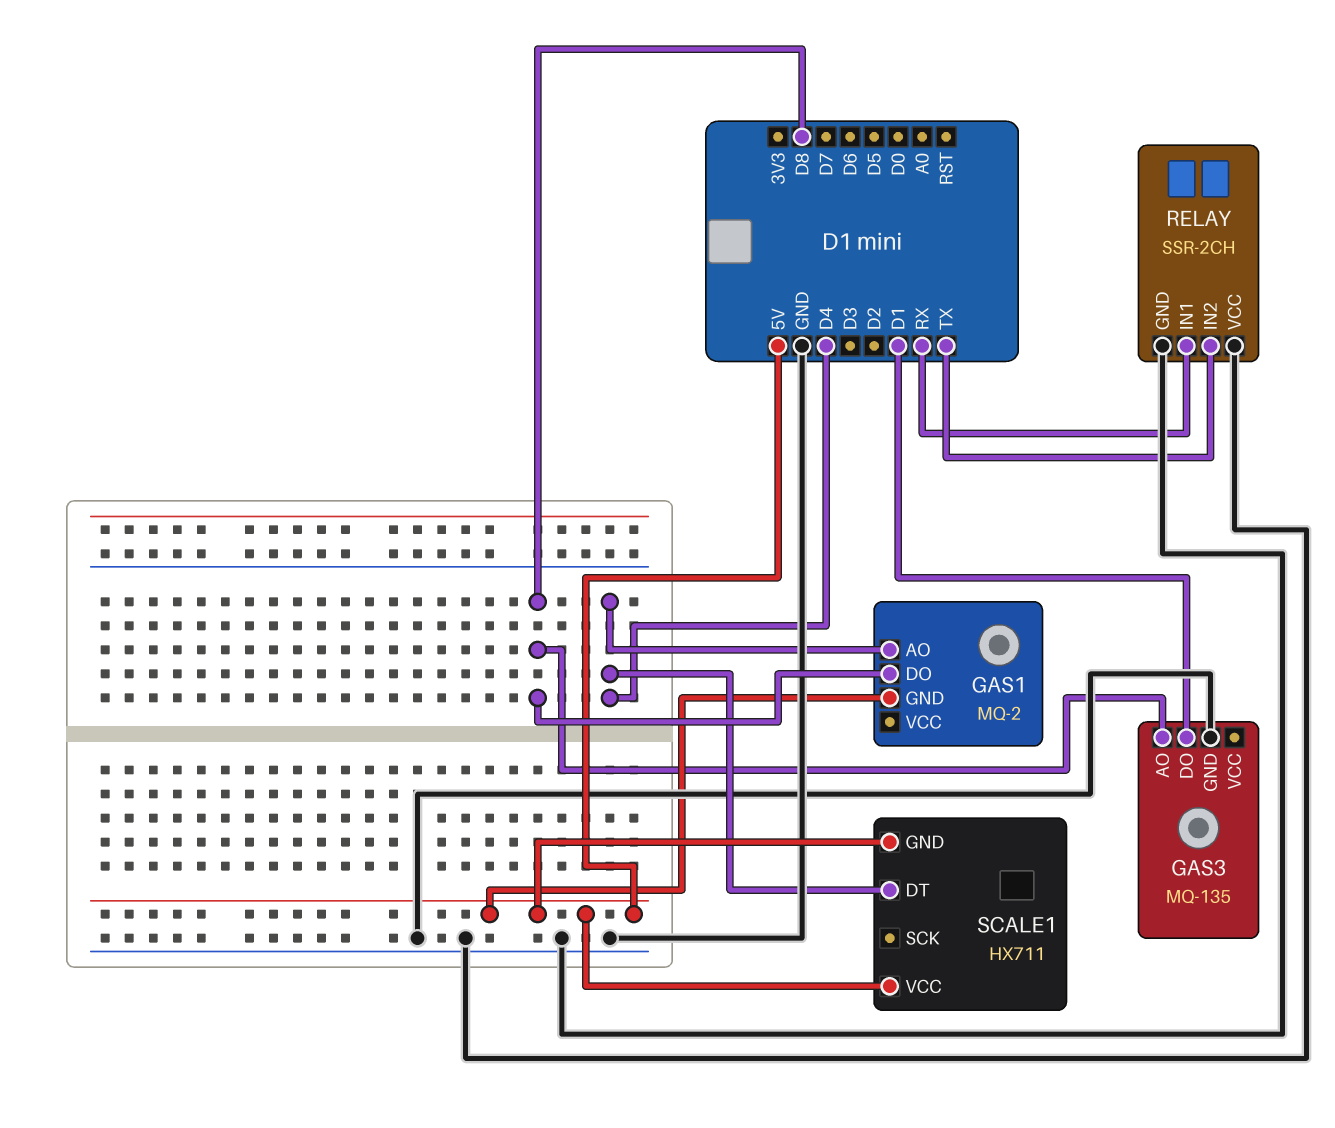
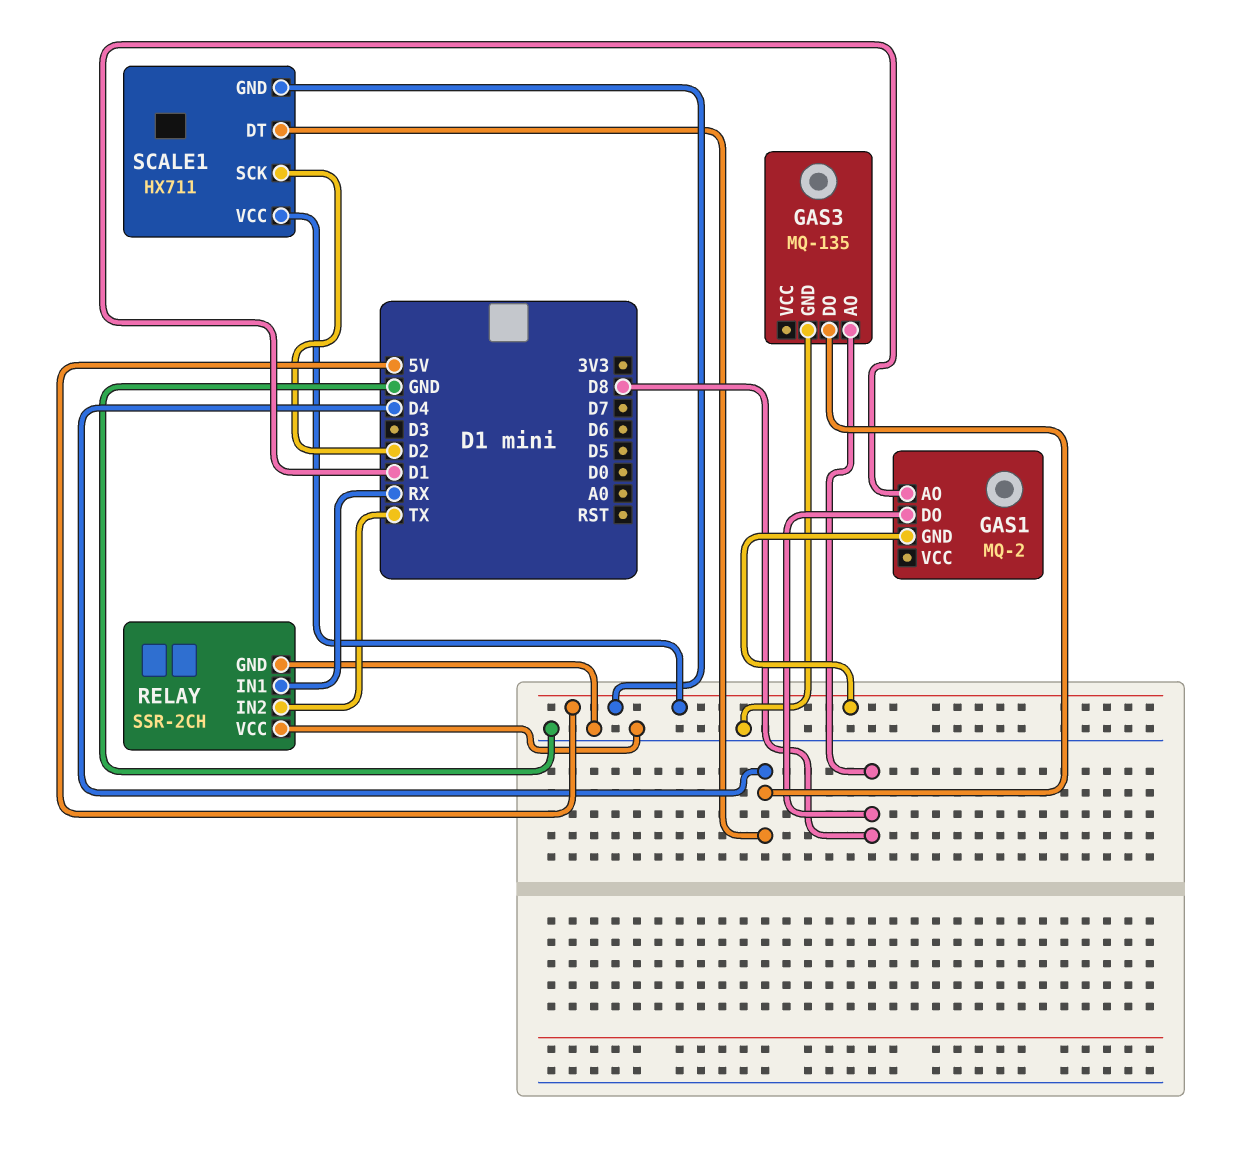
GAS1 pin AO: D4 -> D1
GAS3 pin DO: D1 -> D4
SCALE1 pin SCK: none -> D2

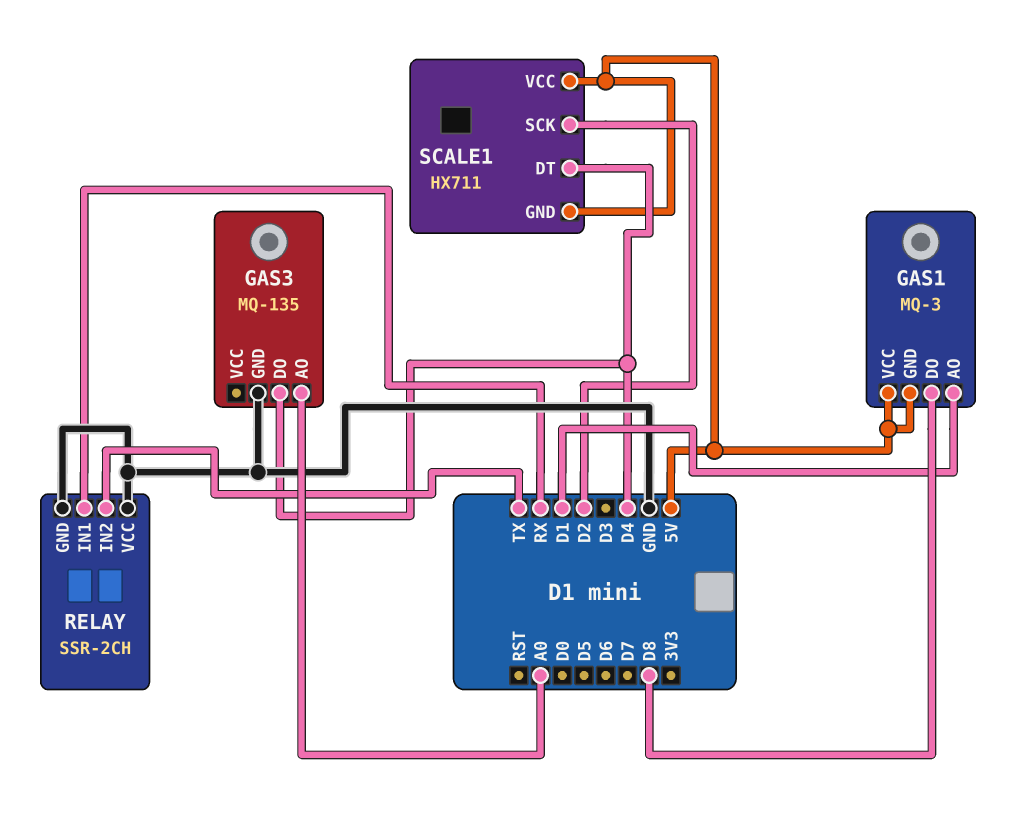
GAS1: MQ-2 -> MQ-3
GAS1 pin VCC: none -> 5V
GAS3 pin AO: D8 -> A0

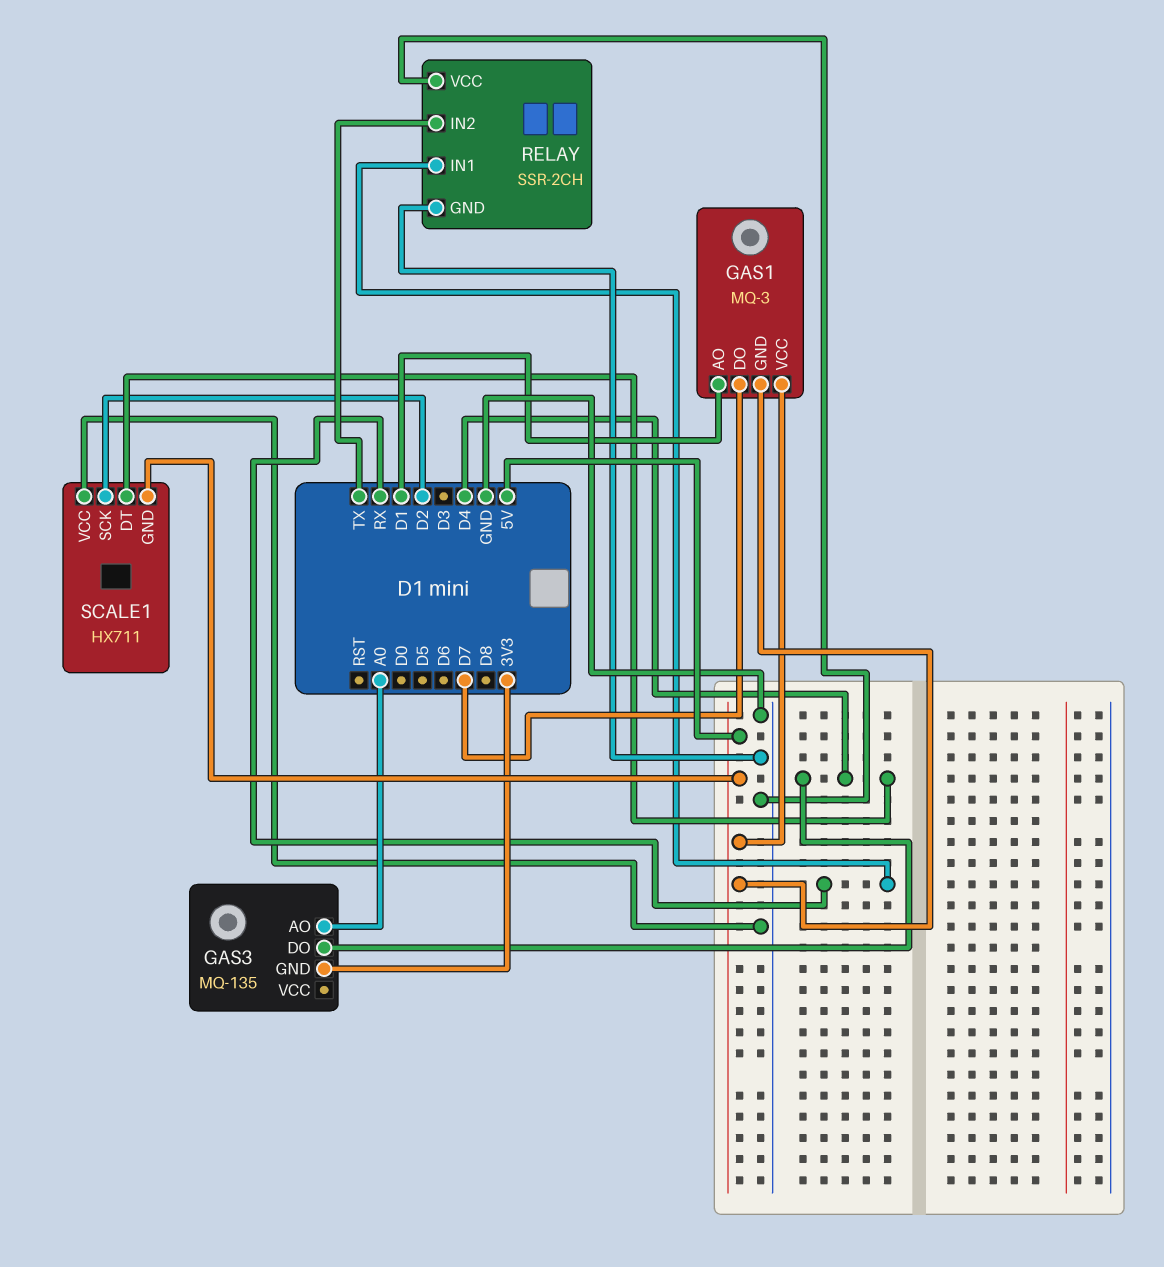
GAS1 pin DO: D8 -> D7
GAS3 pin GND: GND -> 3V3
SCALE1 pin VCC: 5V -> GND

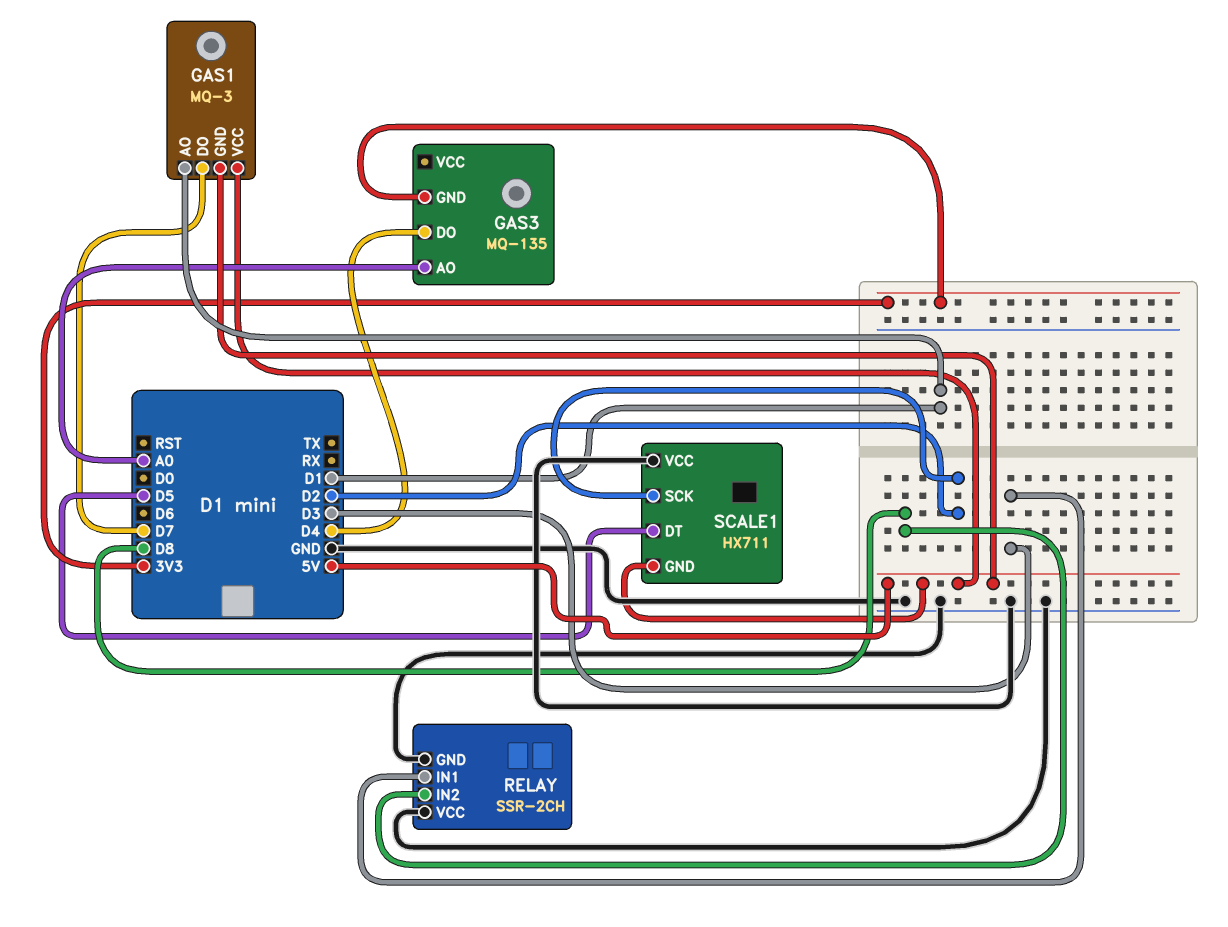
RELAY pin IN1: RX -> D3
RELAY pin IN2: TX -> D8
SCALE1 pin DT: D4 -> D5

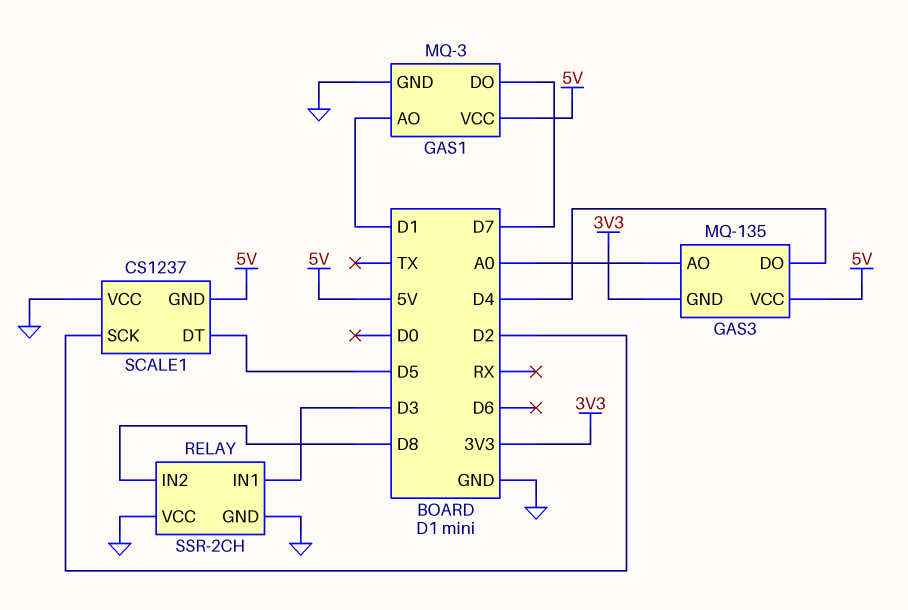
GAS1 pin GND: 5V -> GND
GAS3 pin VCC: none -> 5V
SCALE1: HX711 -> CS1237

